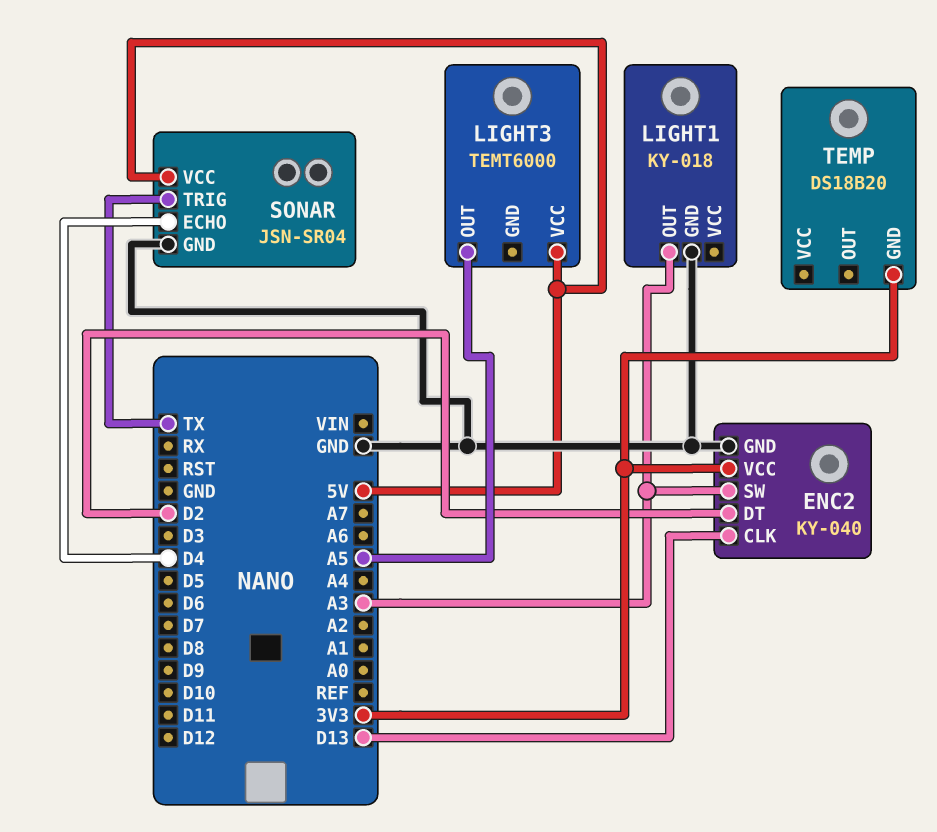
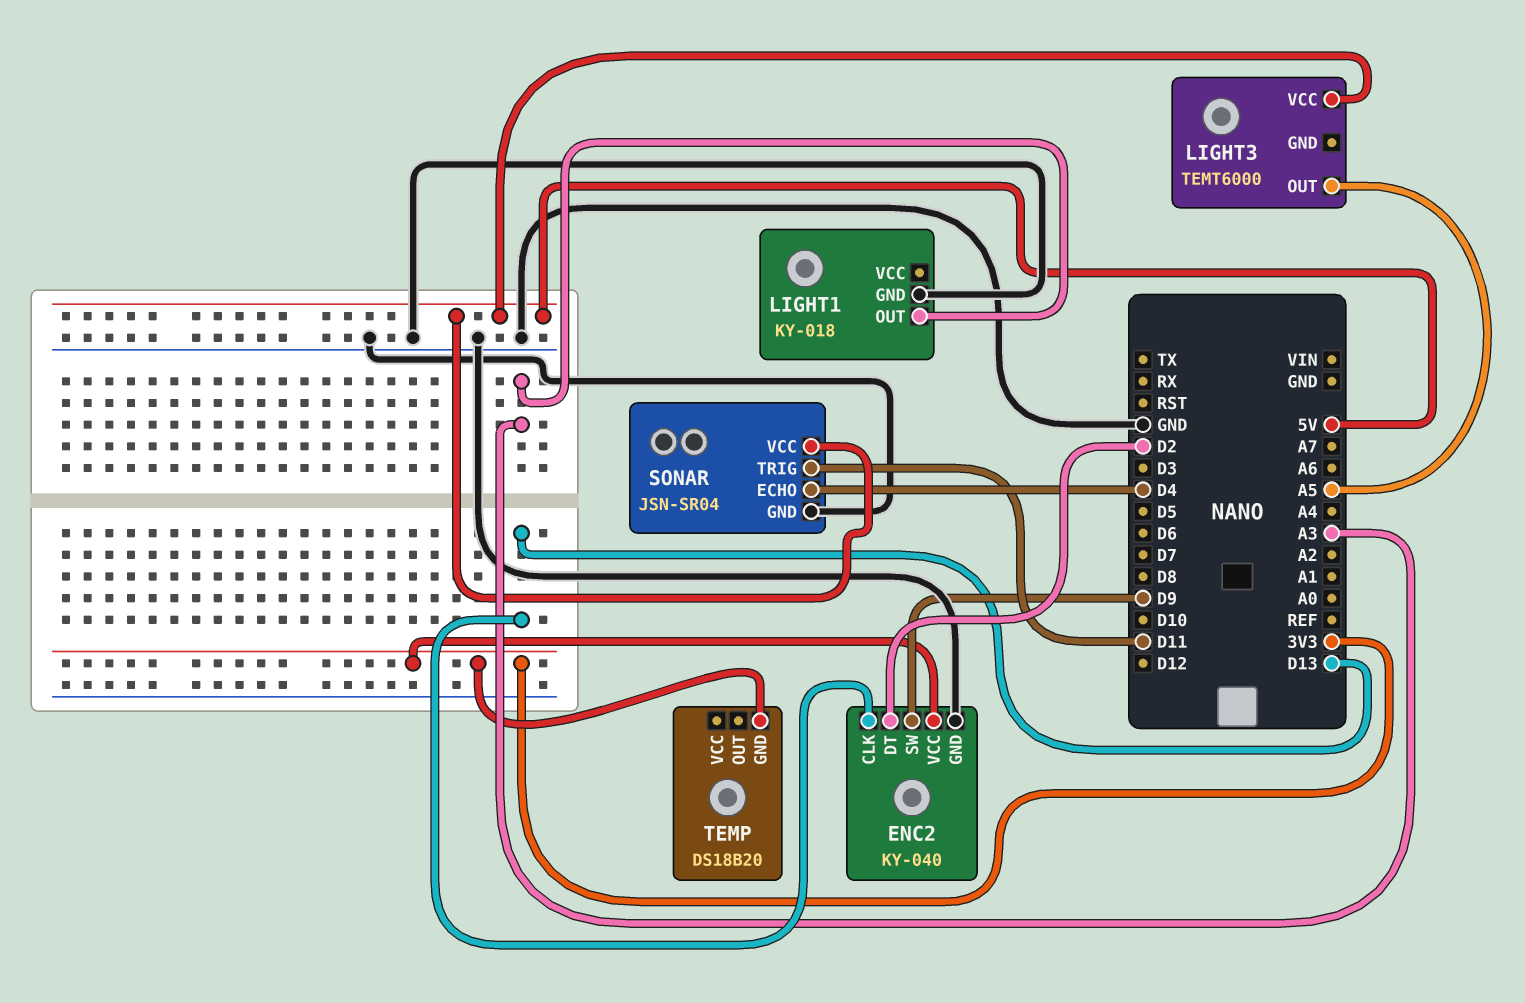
ENC2 pin SW: A3 -> D9
SONAR pin TRIG: TX -> D11

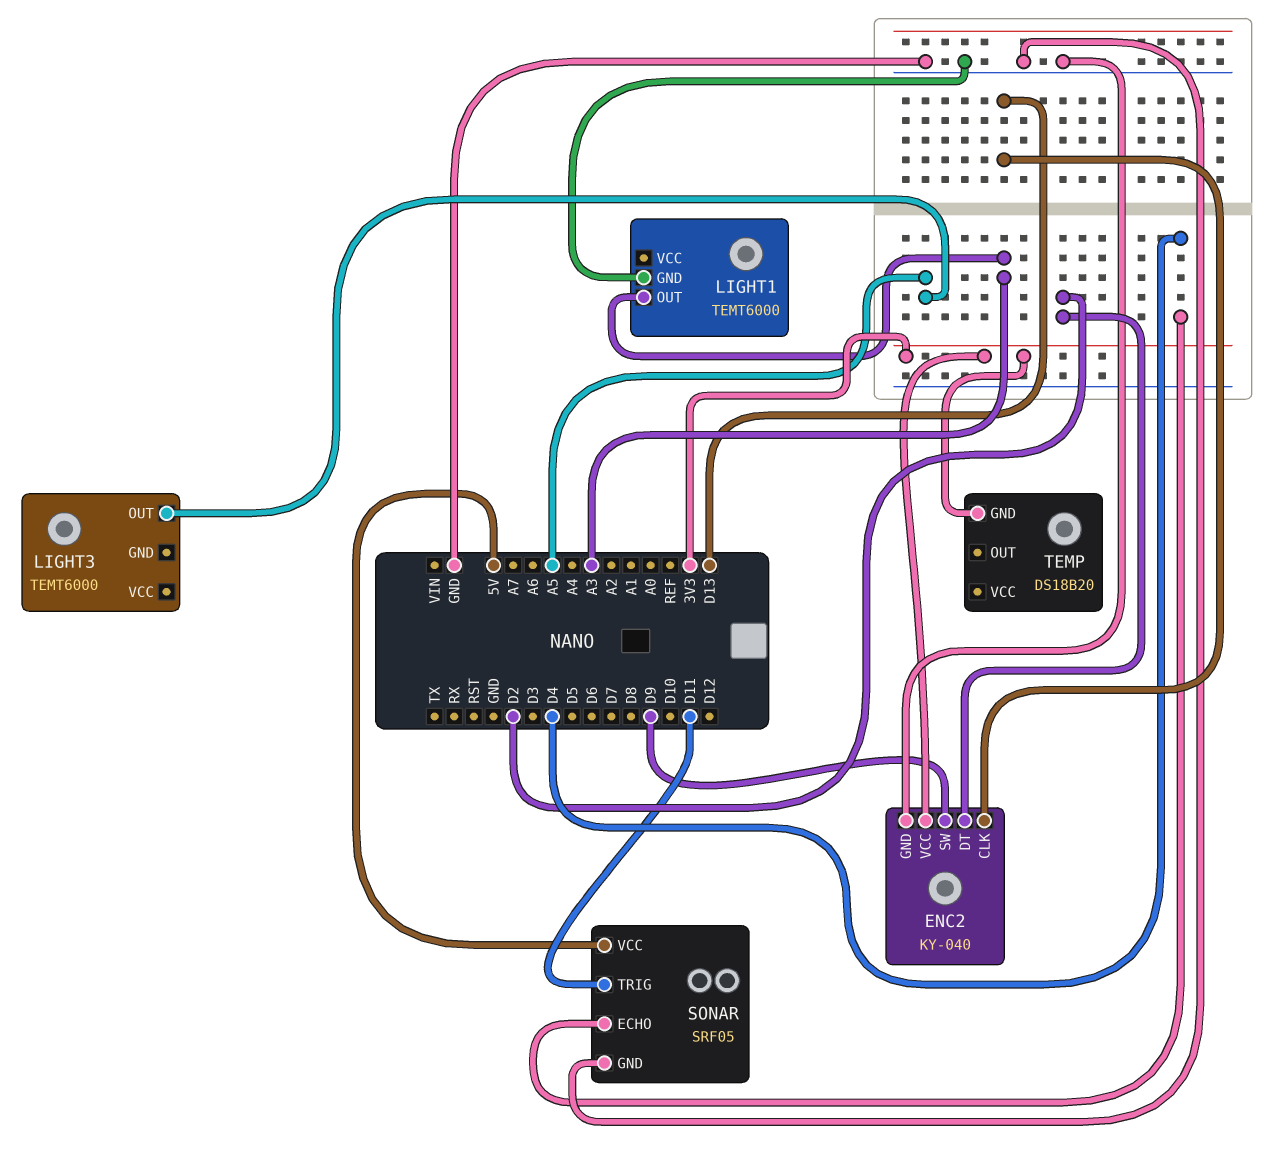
LIGHT1: KY-018 -> TEMT6000
LIGHT3 pin VCC: 5V -> none
SONAR: JSN-SR04 -> SRF05

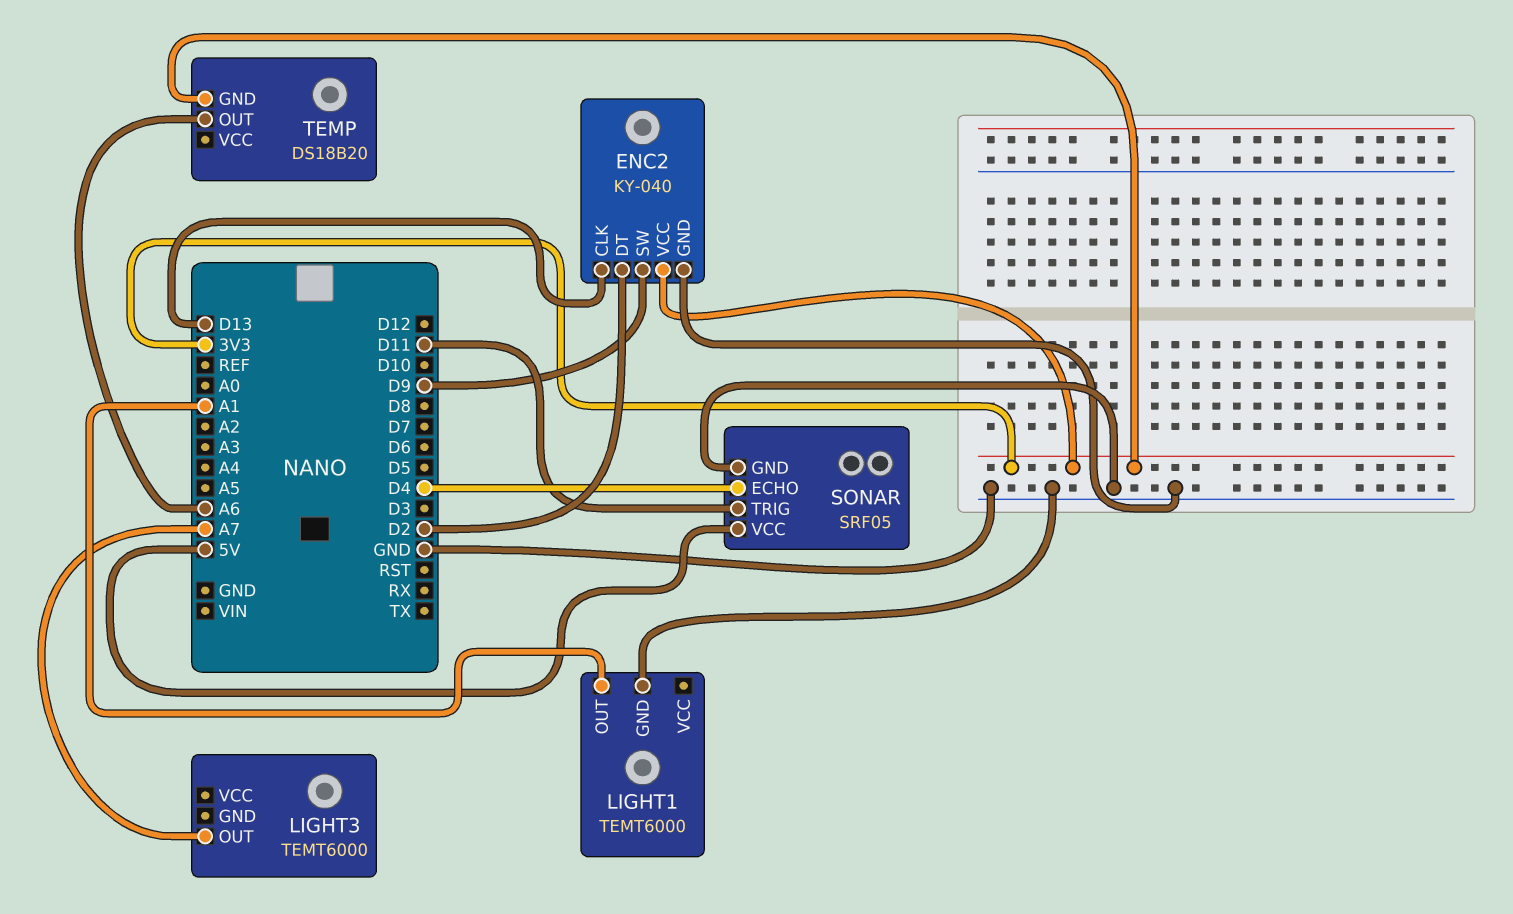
LIGHT1 pin OUT: A3 -> A1
LIGHT3 pin OUT: A5 -> A7
TEMP pin OUT: none -> A6

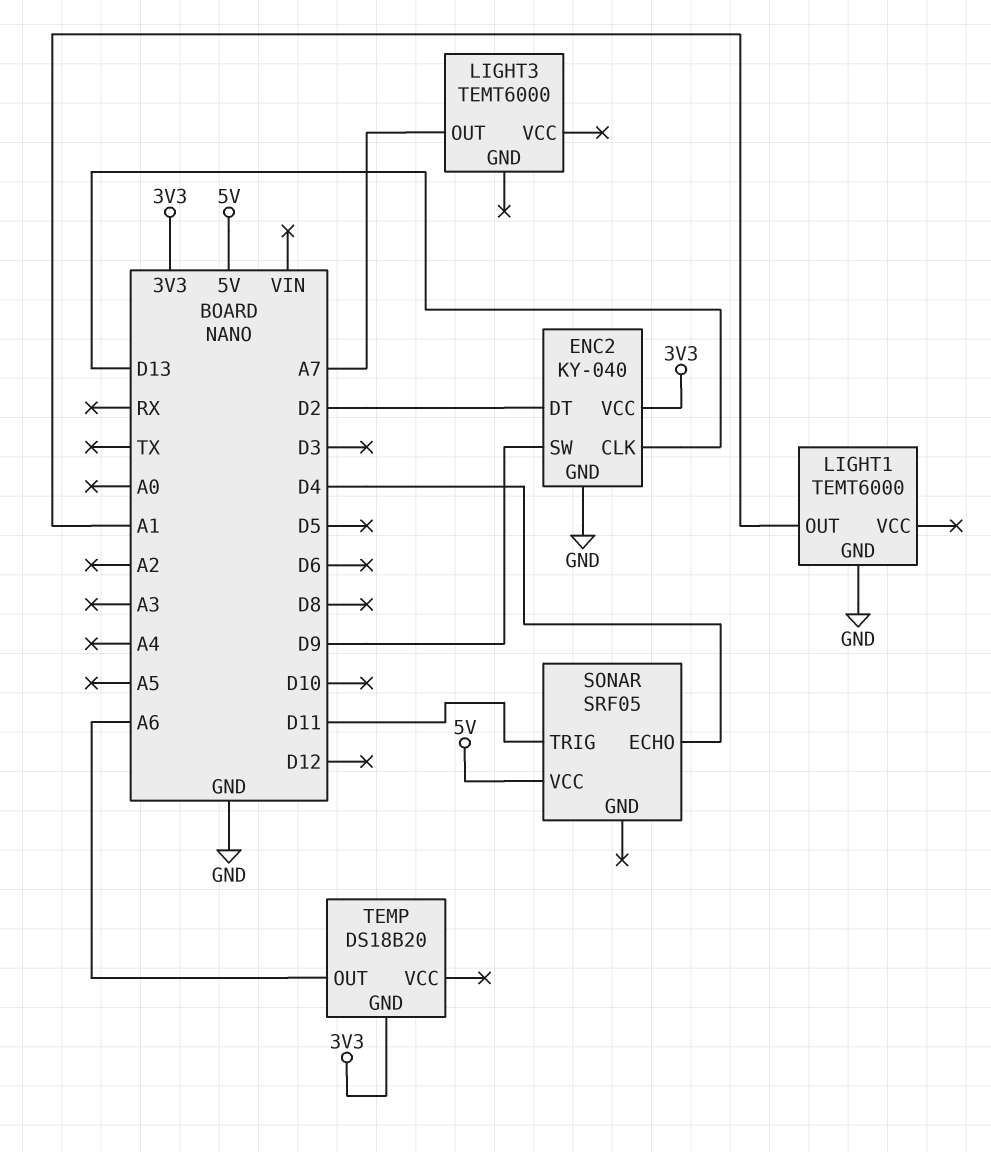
SONAR pin GND: GND -> none

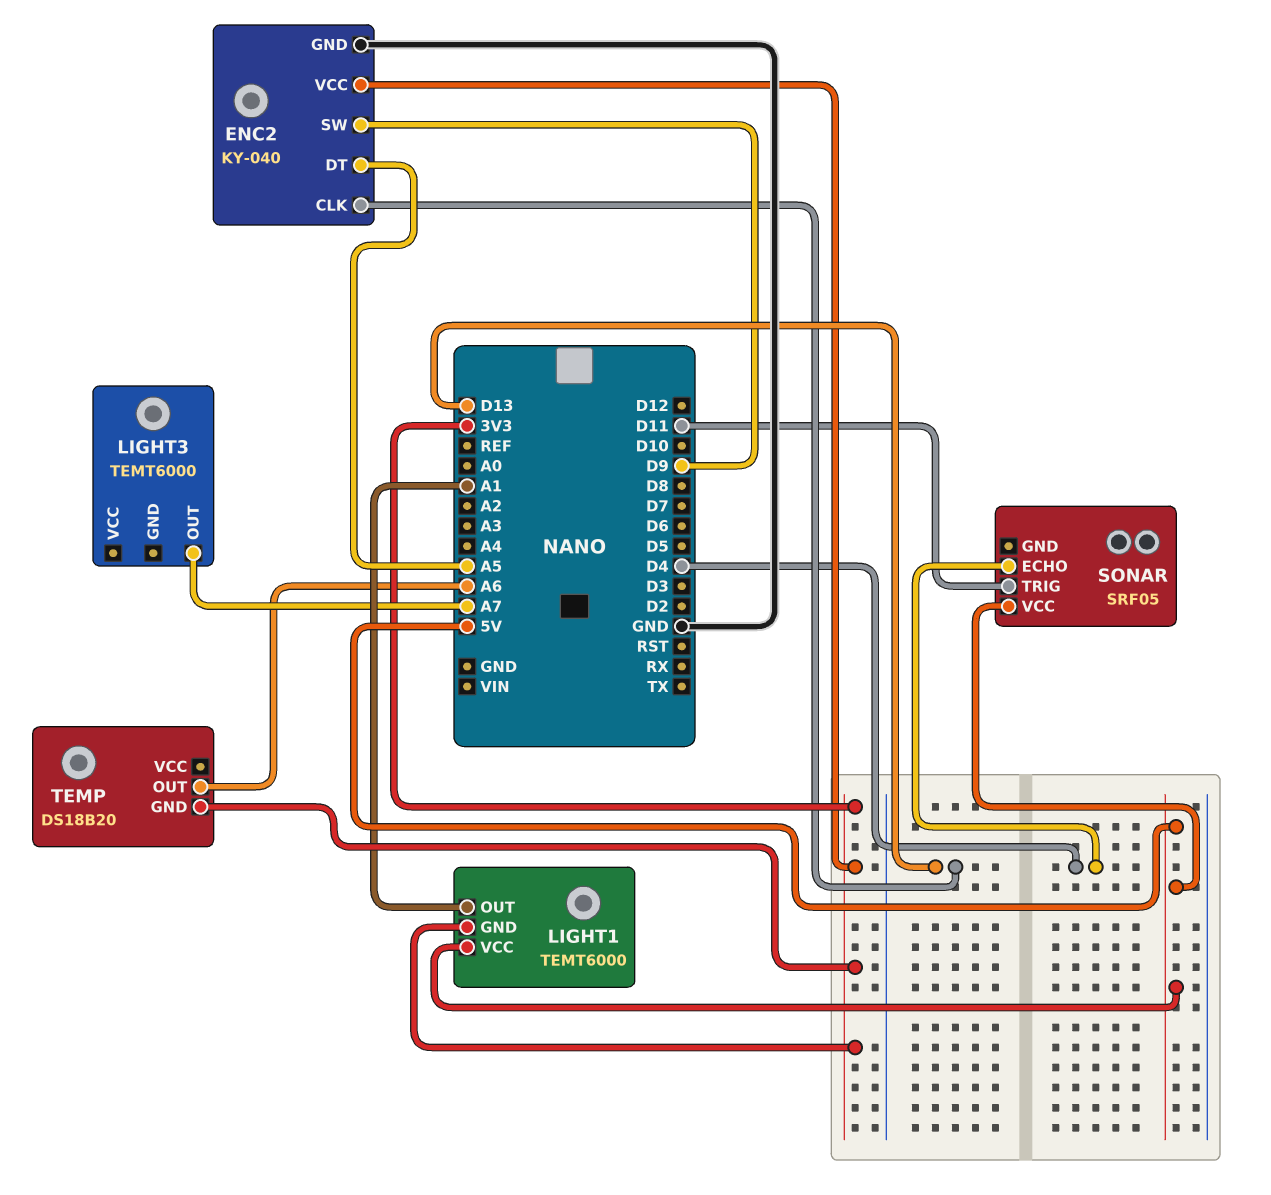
ENC2 pin DT: D2 -> A5
LIGHT1 pin GND: GND -> 3V3
LIGHT1 pin VCC: none -> 5V

